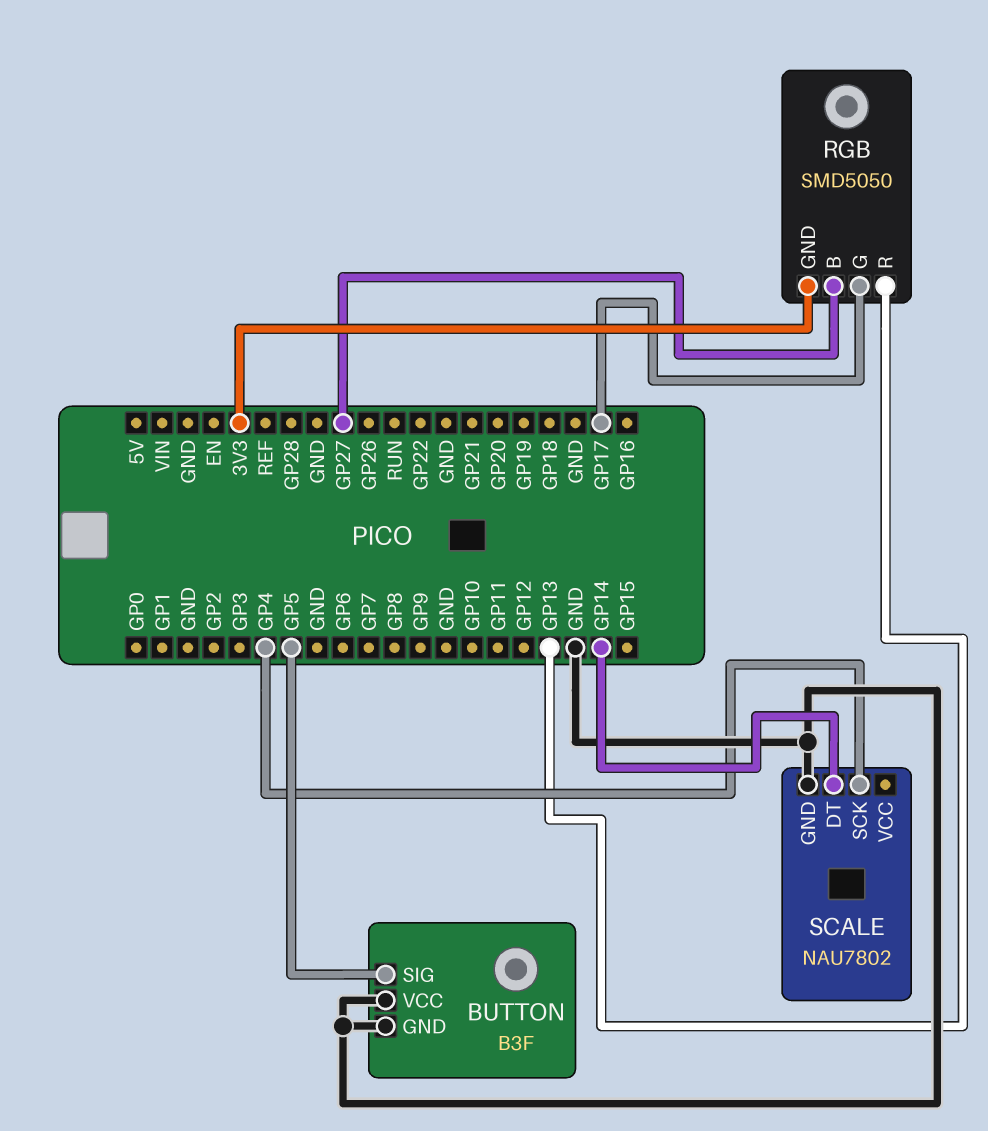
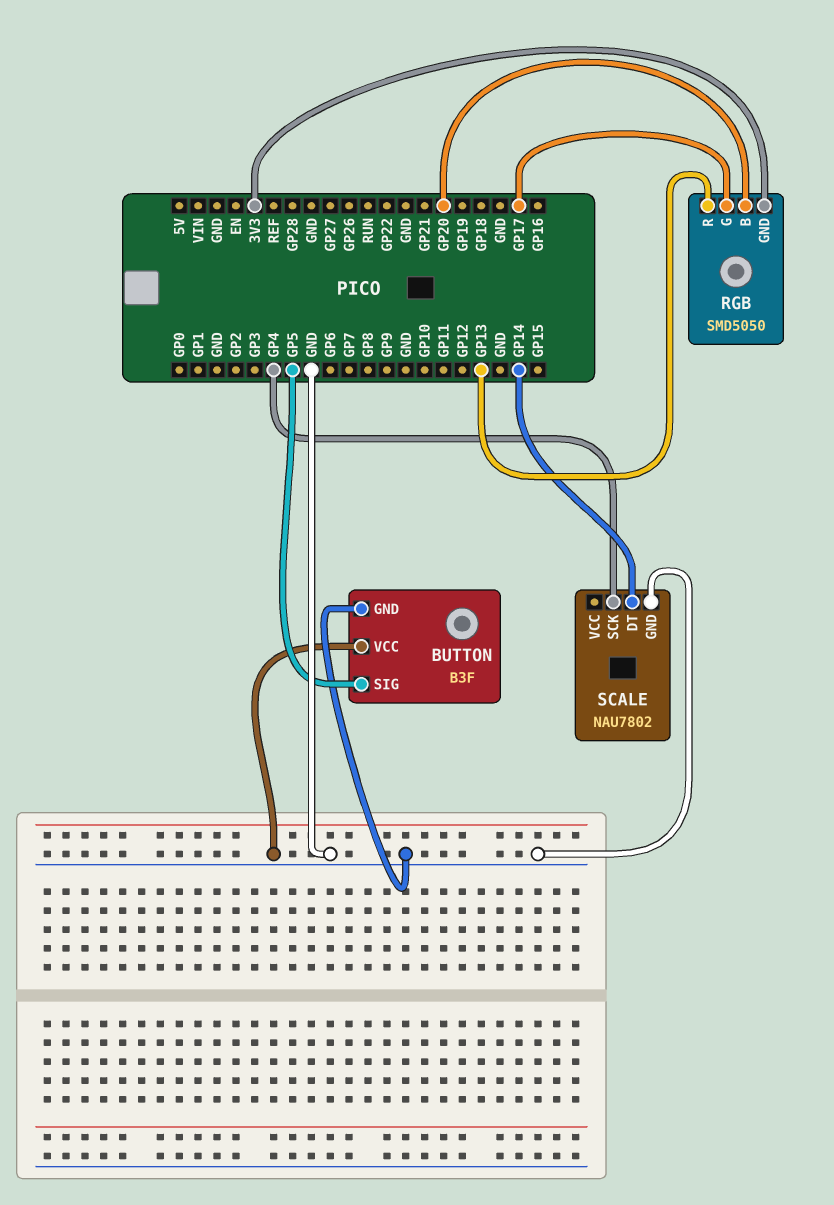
RGB pin B: GP27 -> GP20

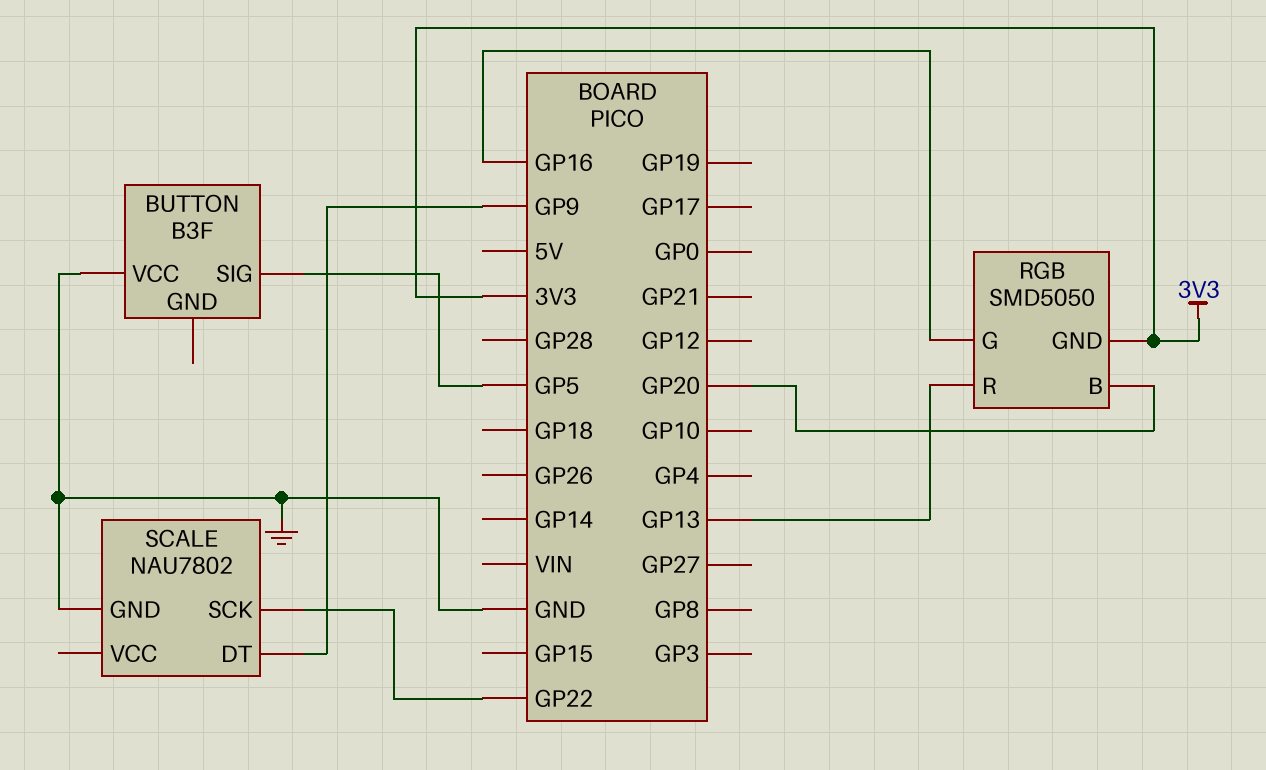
BUTTON pin GND: GND -> none
RGB pin G: GP17 -> GP16
SCALE pin DT: GP14 -> GP9
SCALE pin SCK: GP4 -> GP22

